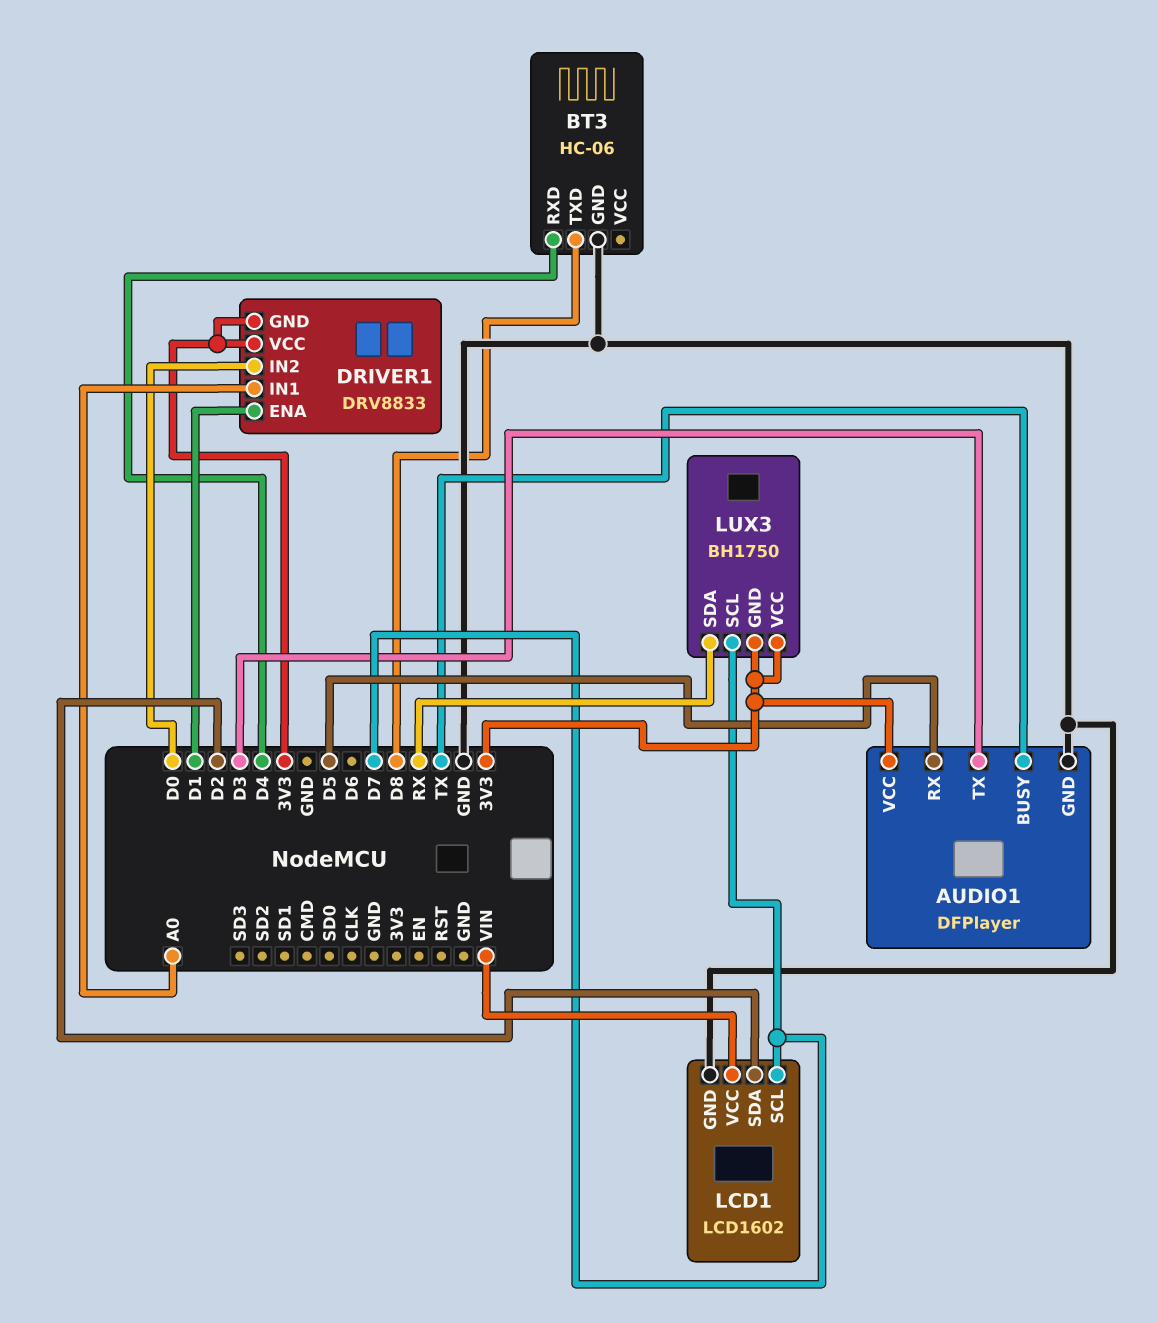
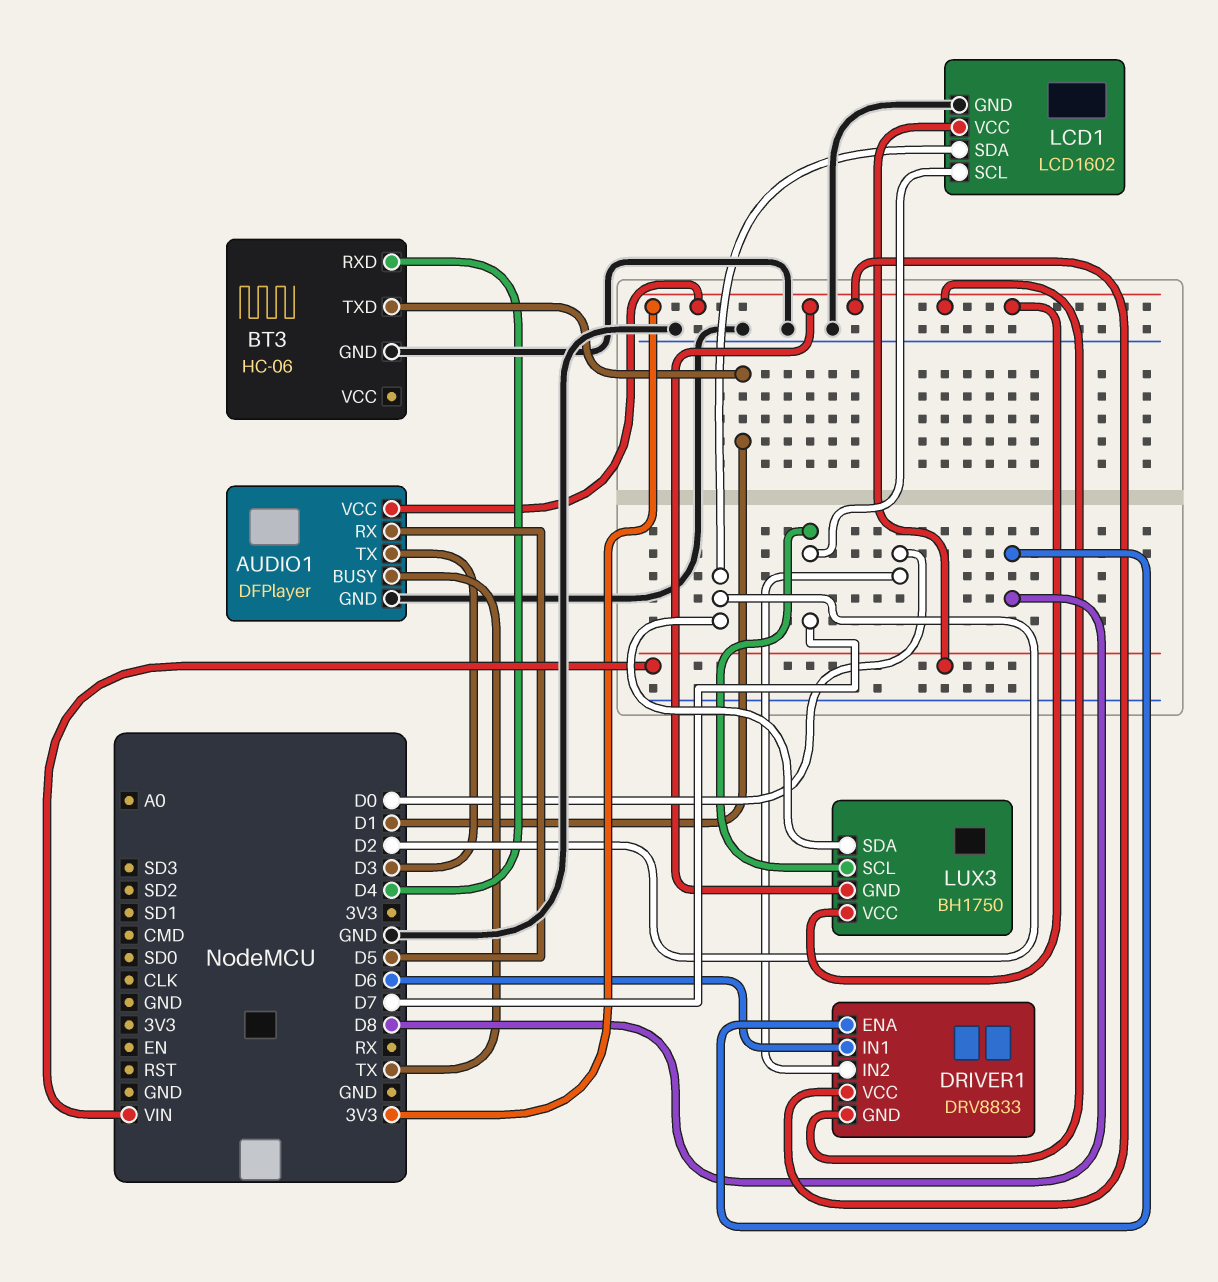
BT3 pin TXD: D8 -> D1
DRIVER1 pin ENA: D1 -> D8
DRIVER1 pin IN1: A0 -> D6
LUX3 pin SDA: RX -> D2

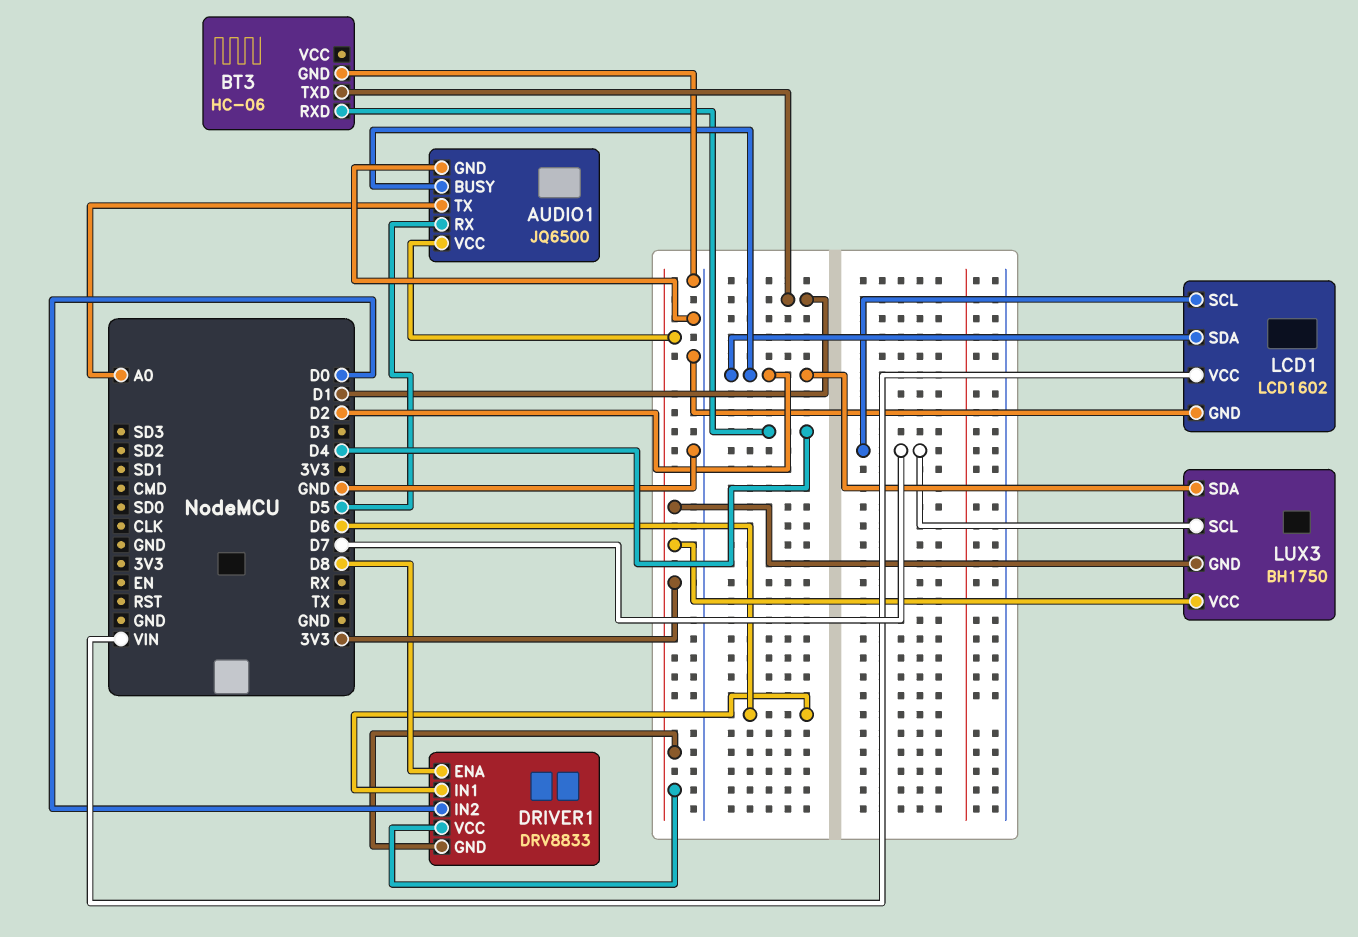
AUDIO1: DFPlayer -> JQ6500
AUDIO1 pin BUSY: TX -> D2
AUDIO1 pin TX: D3 -> A0

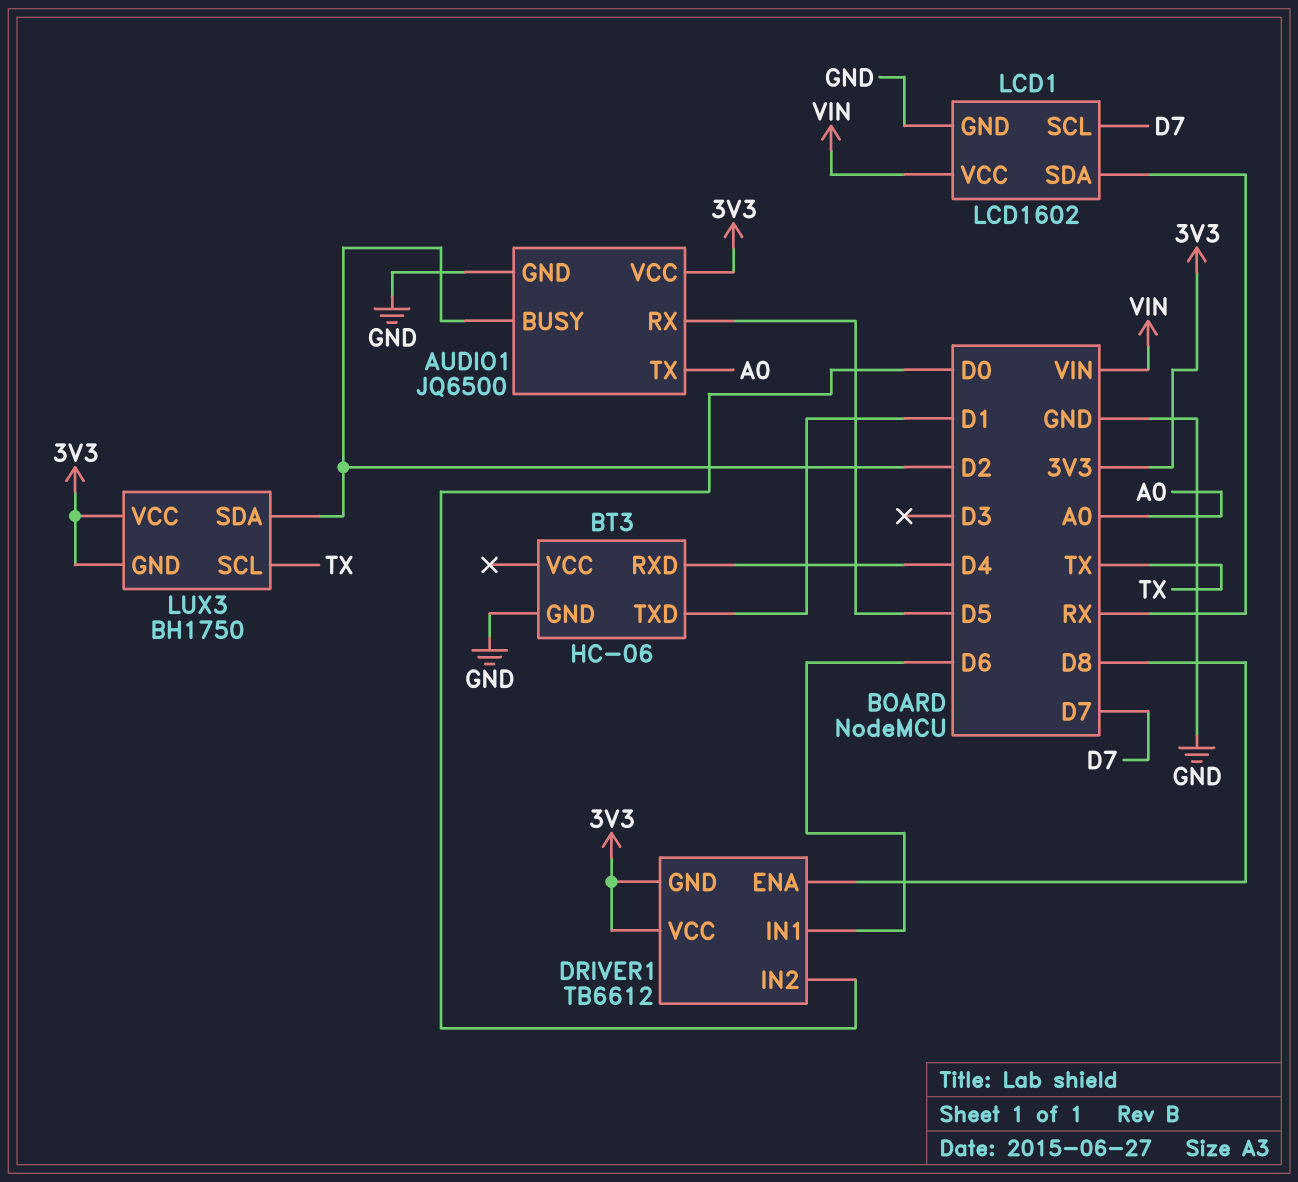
DRIVER1: DRV8833 -> TB6612
LCD1 pin SDA: D2 -> RX
LUX3 pin SCL: D7 -> TX

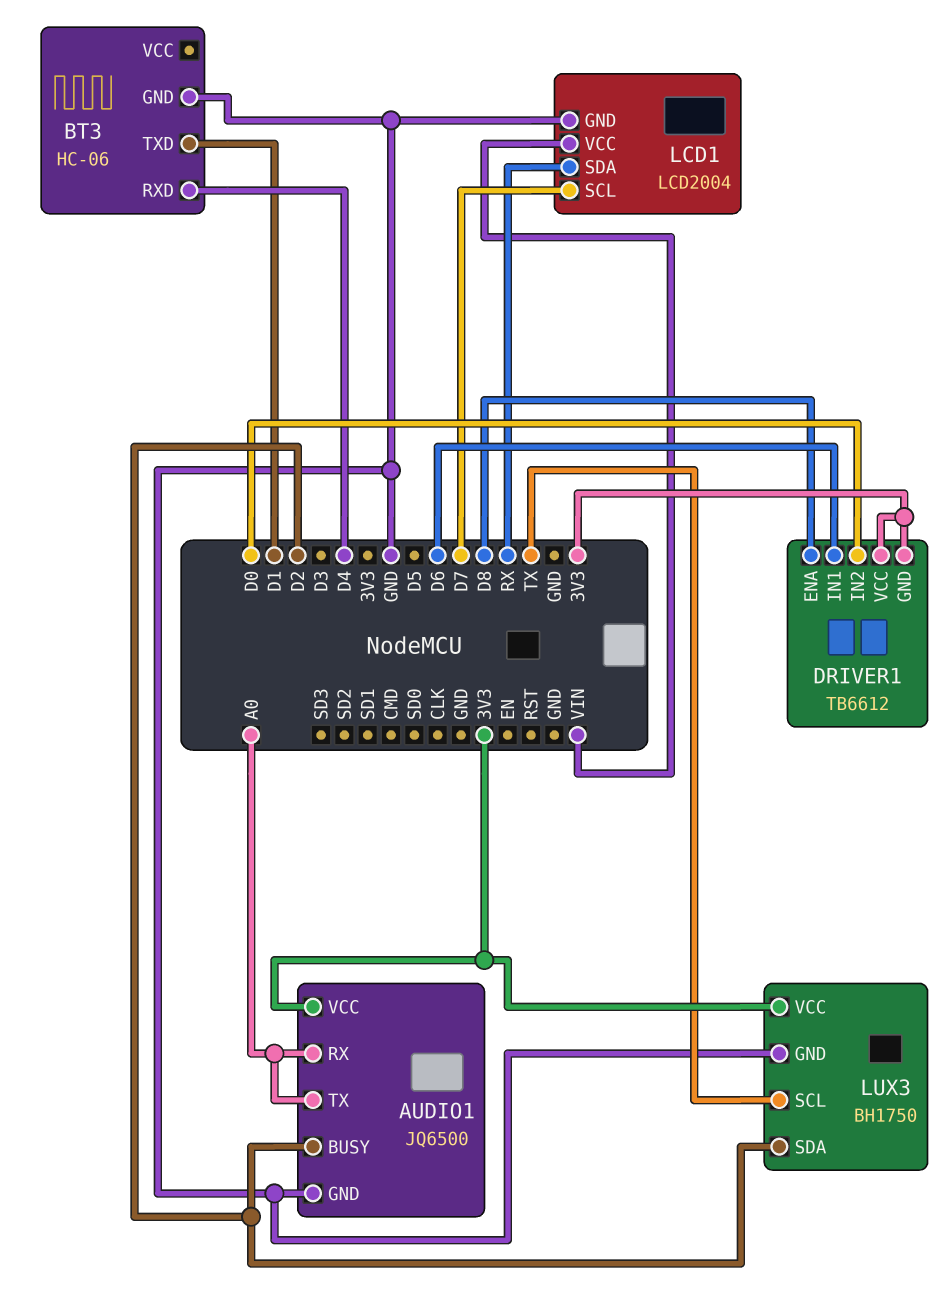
AUDIO1 pin RX: D5 -> A0
LCD1: LCD1602 -> LCD2004
LUX3 pin GND: 3V3 -> GND

